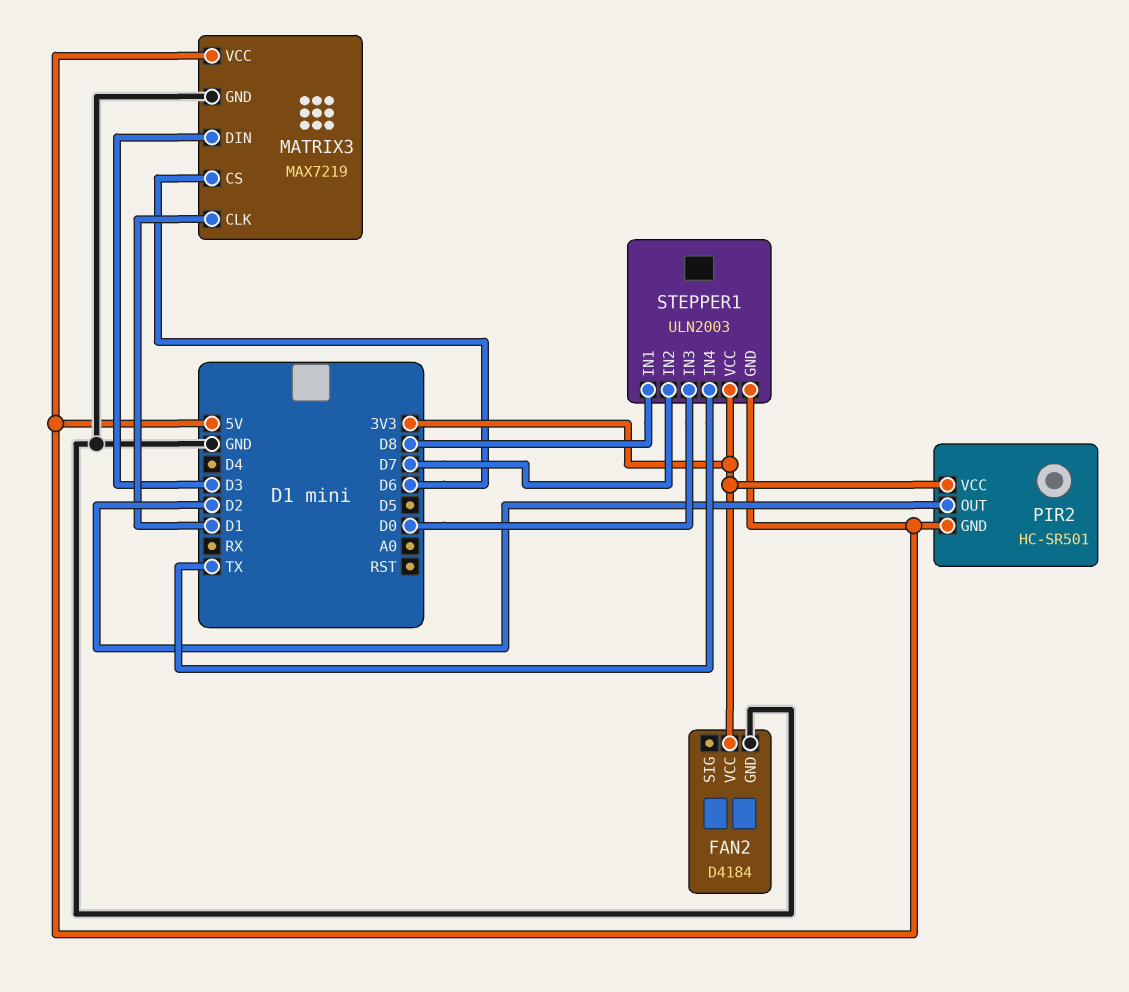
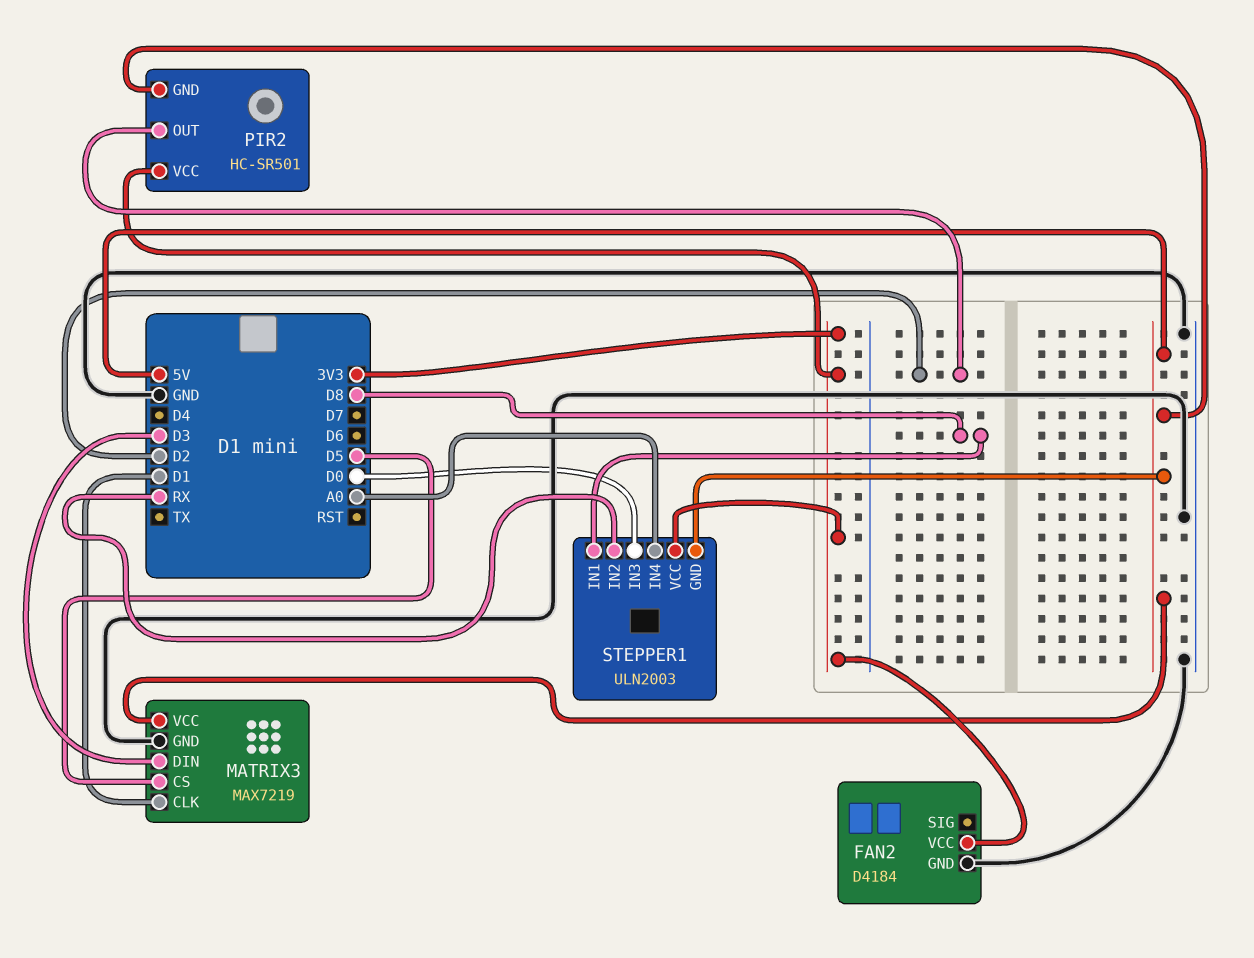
MATRIX3 pin CS: D6 -> D5
STEPPER1 pin IN2: D7 -> RX
STEPPER1 pin IN4: TX -> A0

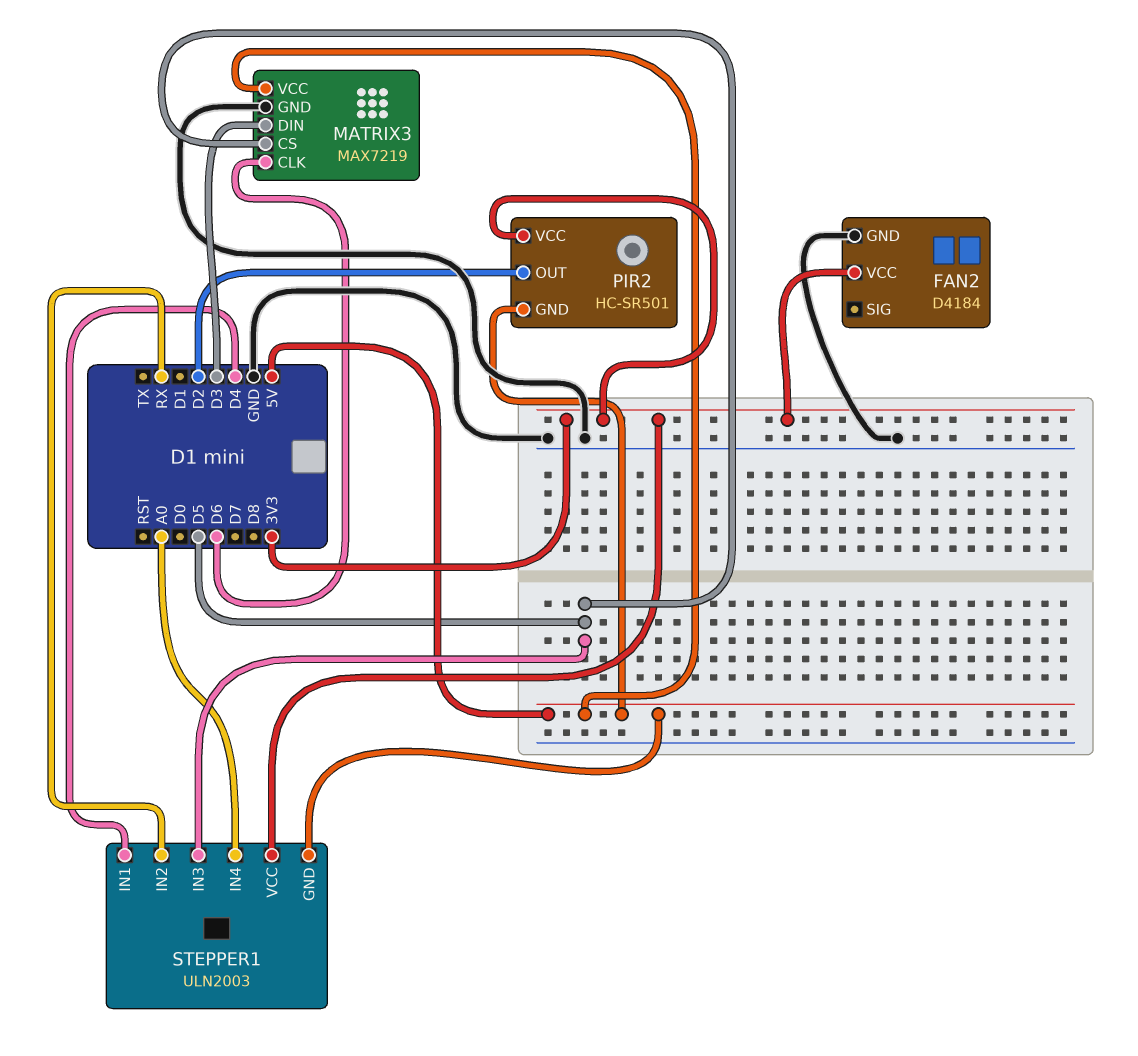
MATRIX3 pin CLK: D1 -> D6
STEPPER1 pin IN1: D8 -> D4
STEPPER1 pin IN3: D0 -> D5

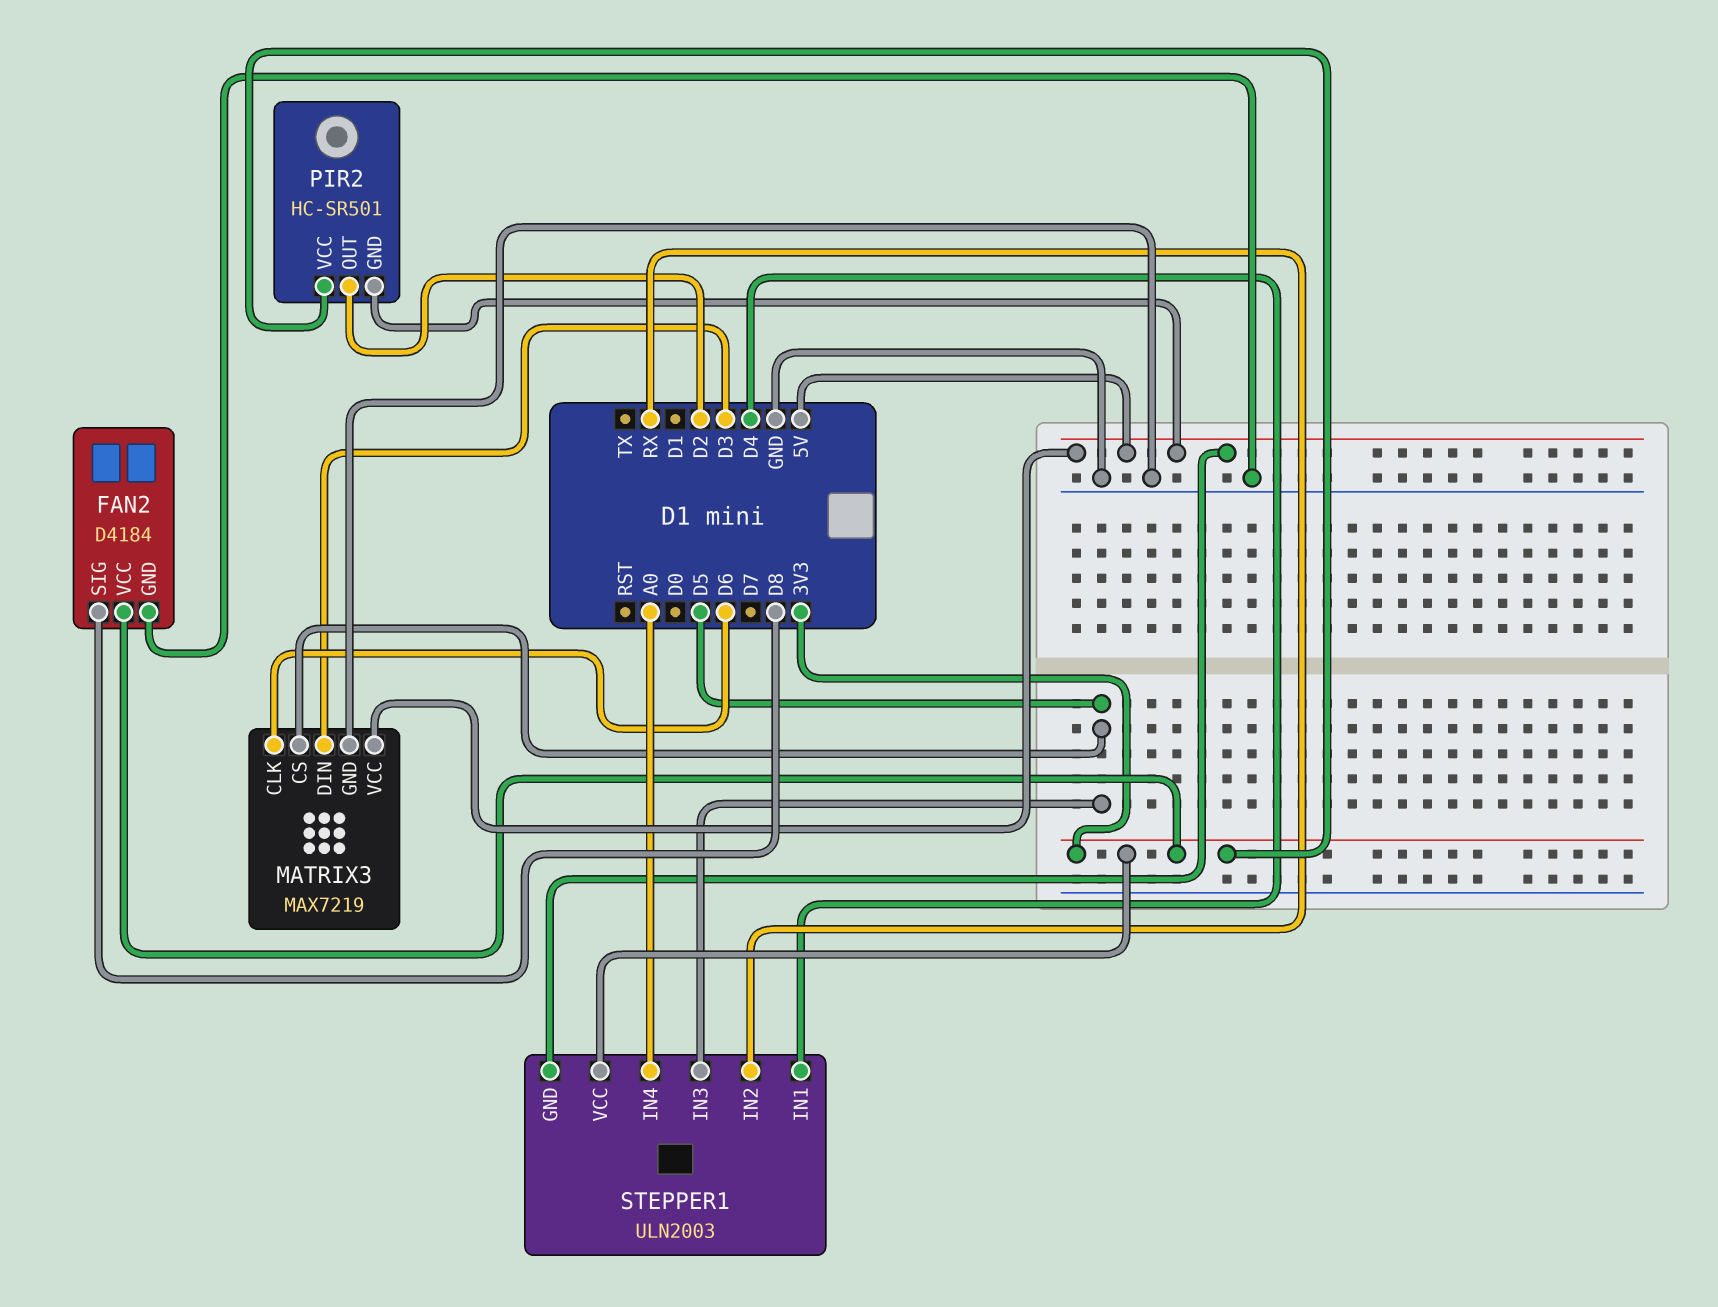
FAN2 pin SIG: none -> D8

